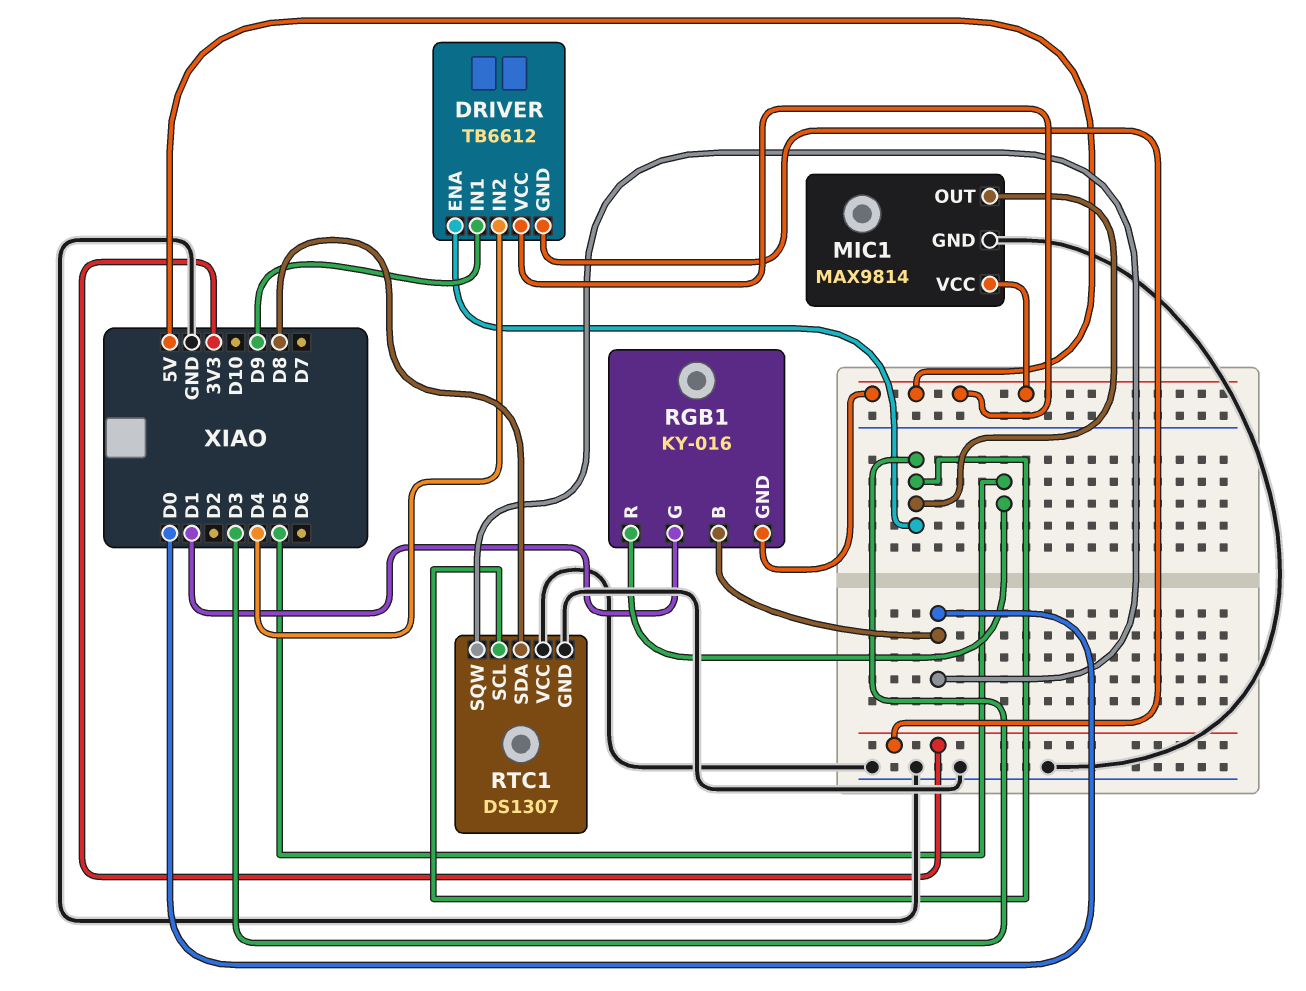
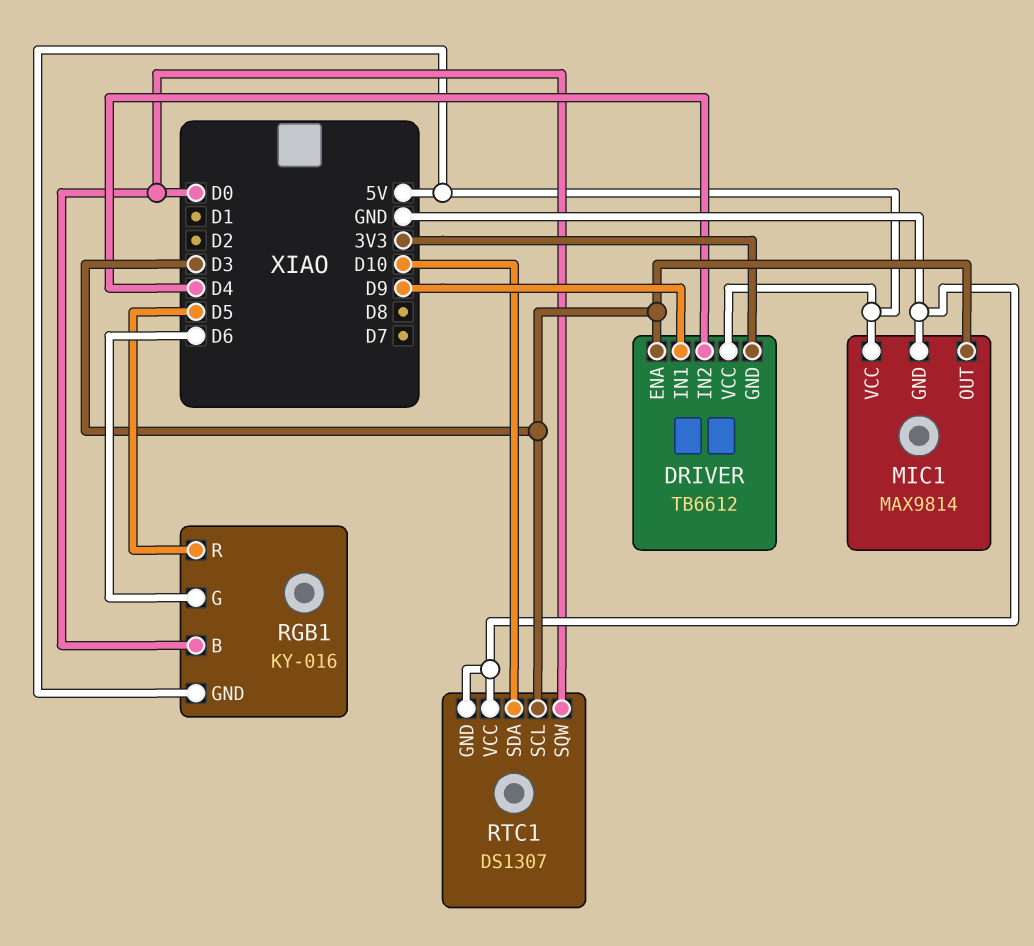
RGB1 pin G: D1 -> D6
RTC1 pin SDA: D8 -> D10

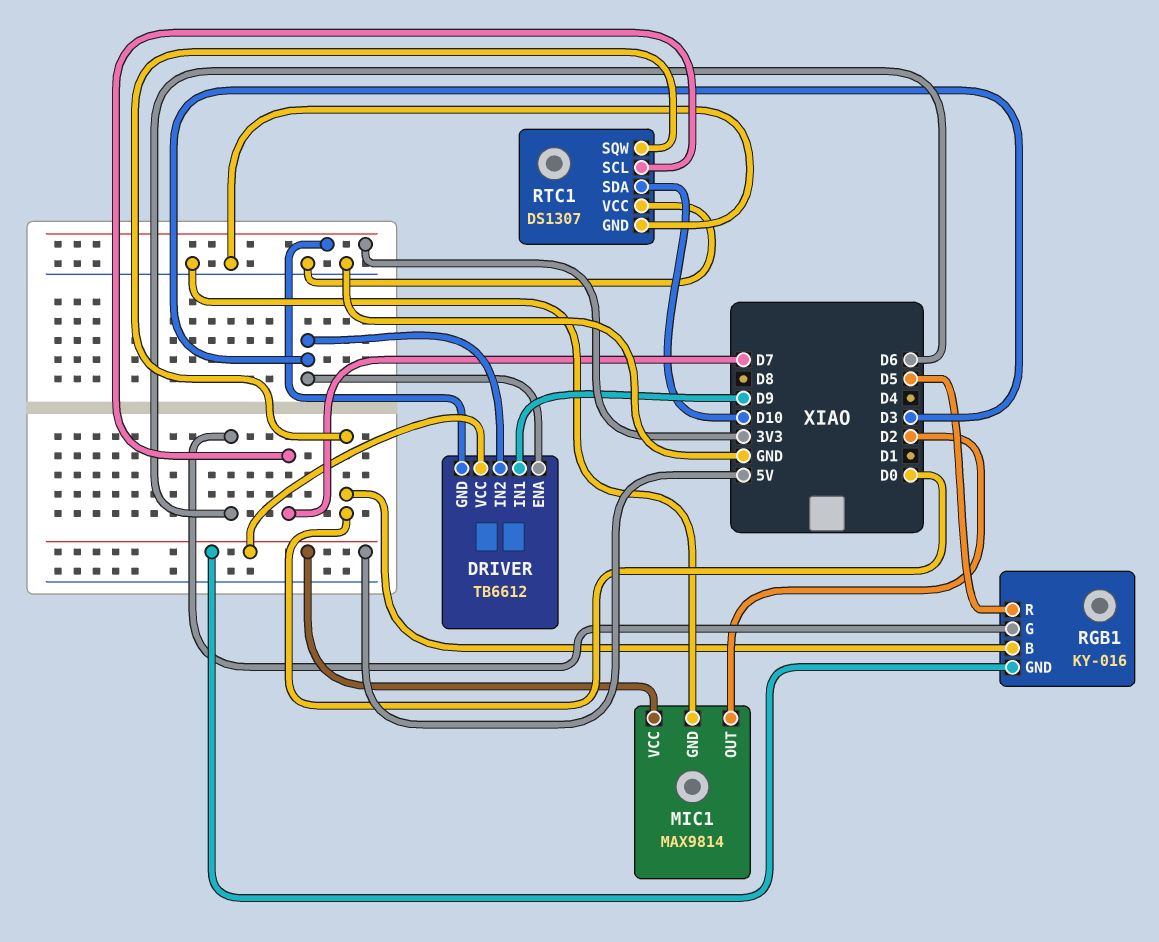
DRIVER pin IN2: D4 -> D3
MIC1 pin OUT: D3 -> D2
RTC1 pin SCL: D3 -> D7

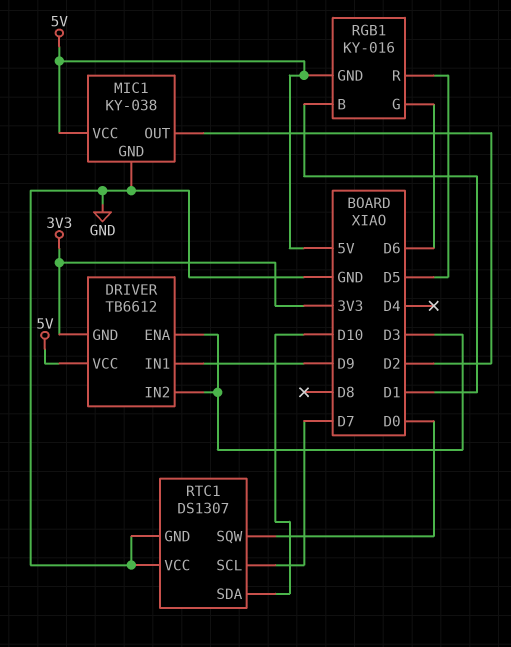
MIC1: MAX9814 -> KY-038
RGB1 pin B: D0 -> D1

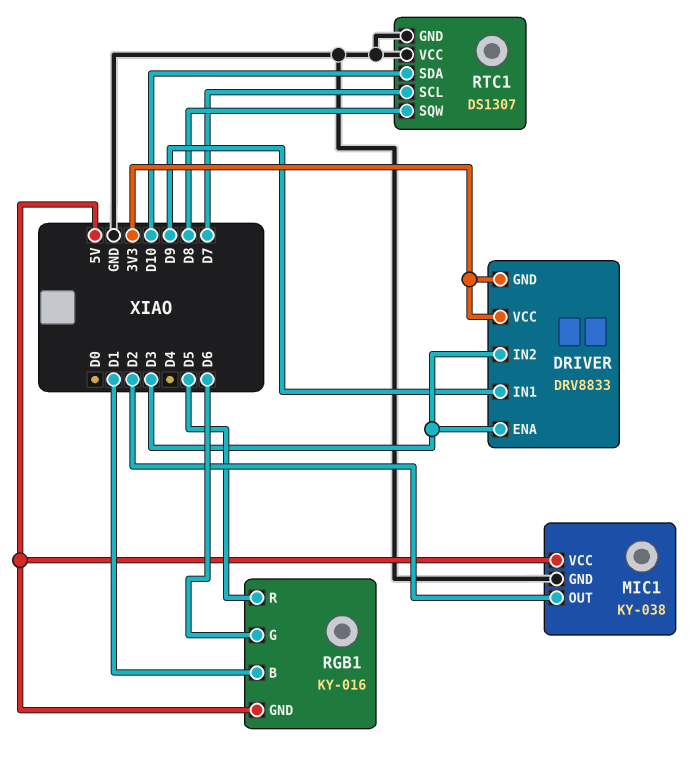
DRIVER: TB6612 -> DRV8833
DRIVER pin VCC: 5V -> 3V3
RTC1 pin SQW: D0 -> D8

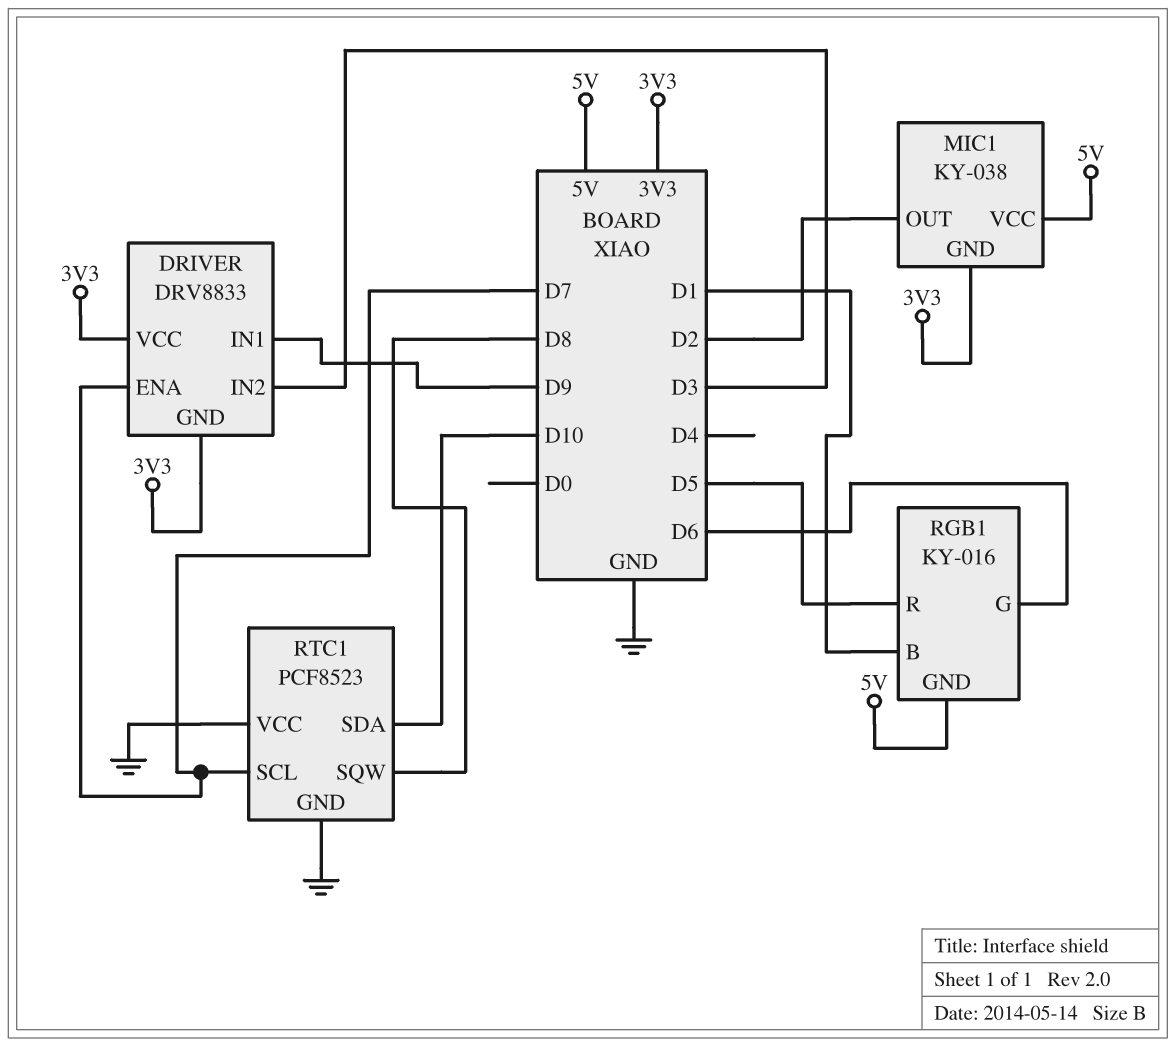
DRIVER pin ENA: D3 -> D7
MIC1 pin GND: GND -> 3V3
RTC1: DS1307 -> PCF8523

